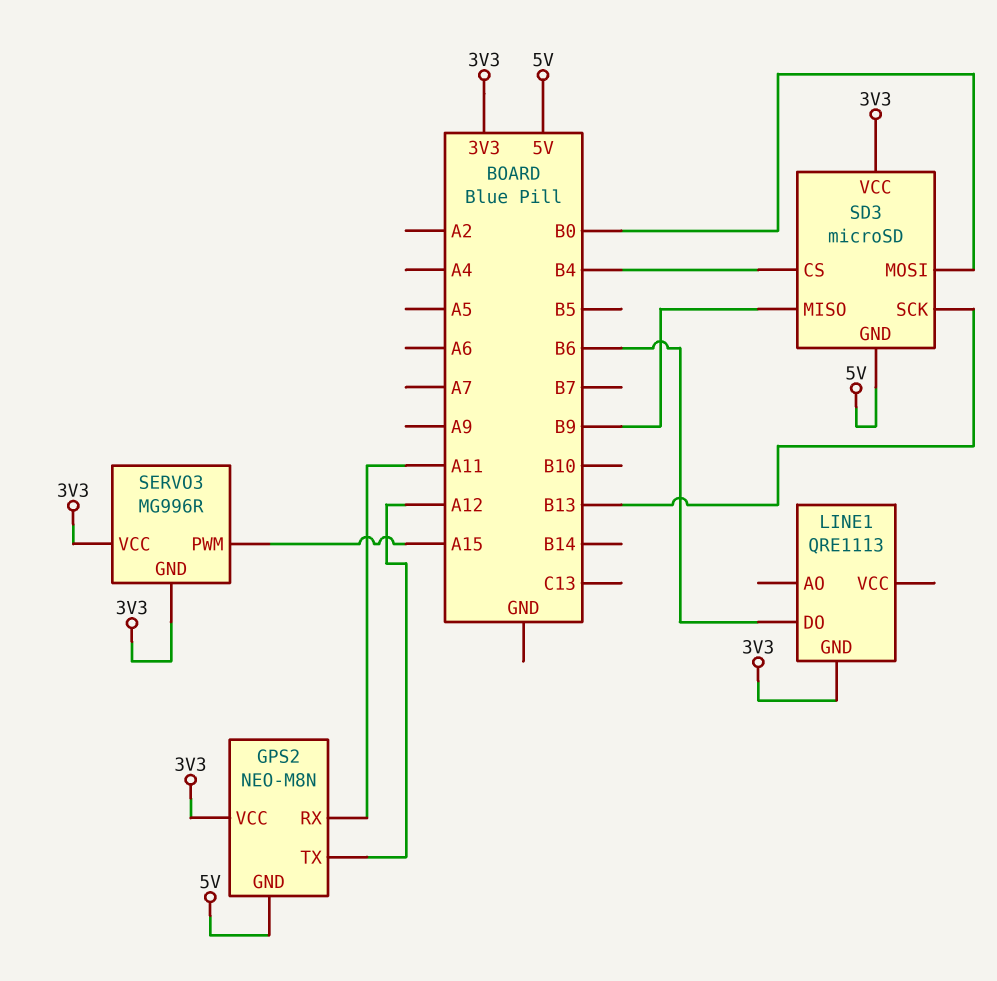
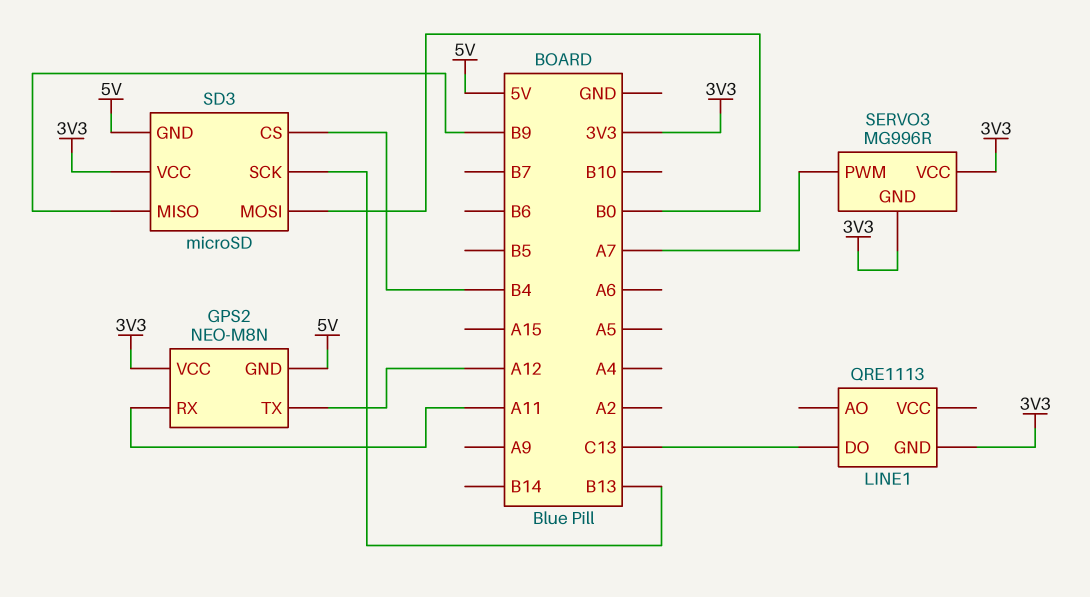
LINE1 pin DO: B6 -> C13
SERVO3 pin PWM: A15 -> A7

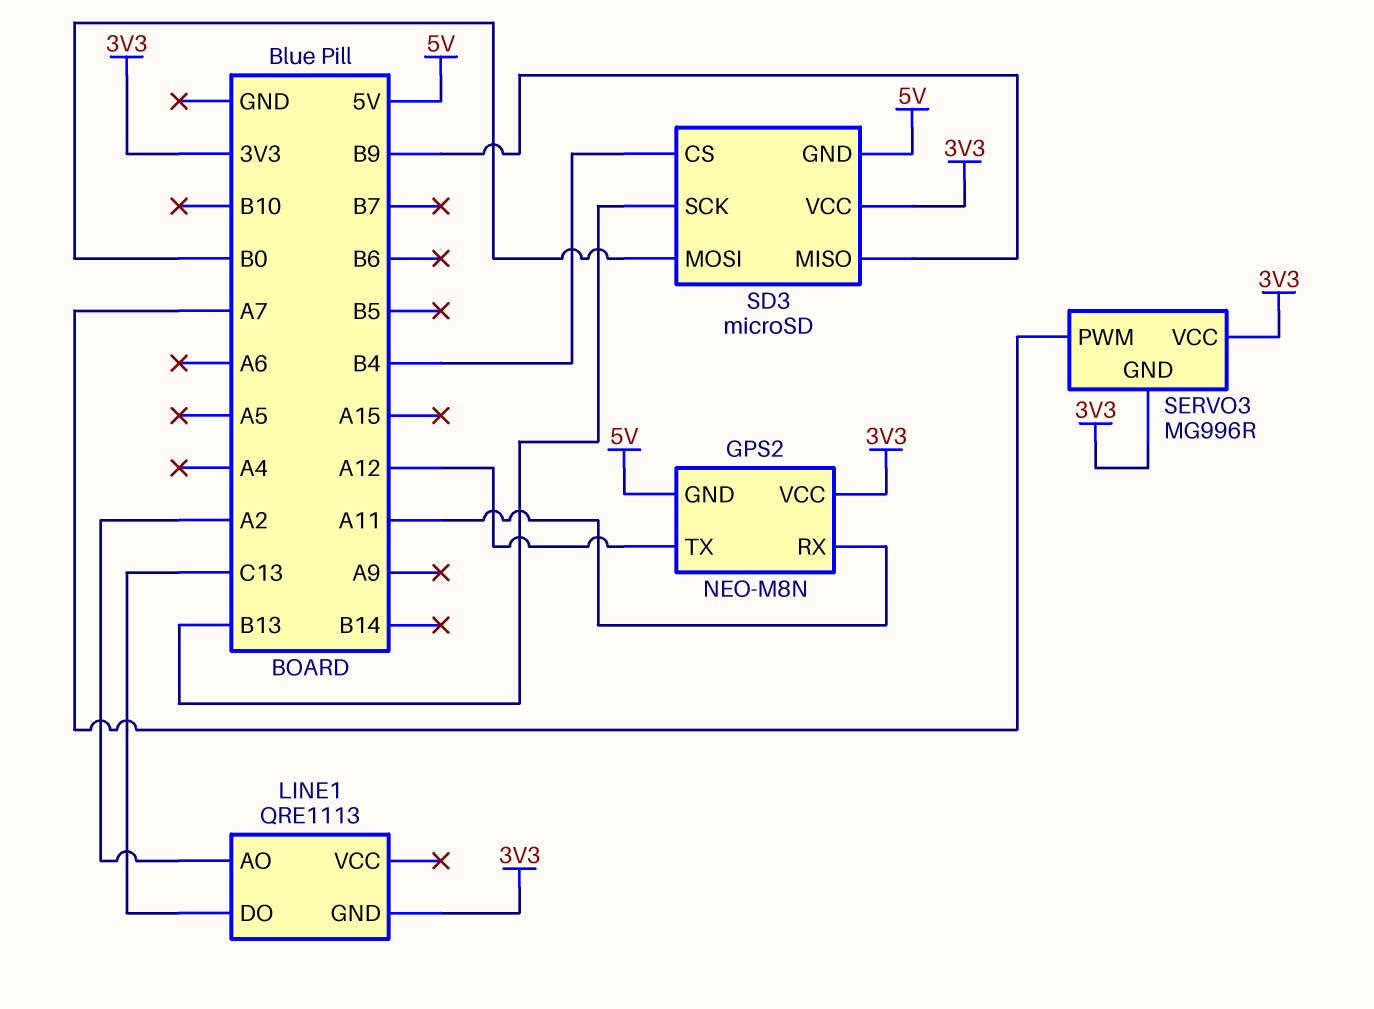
LINE1 pin AO: none -> A2

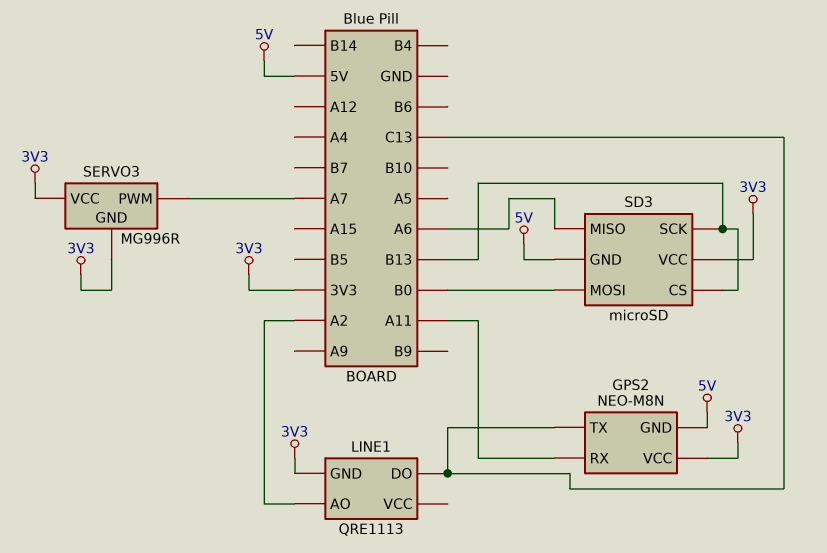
GPS2 pin TX: A12 -> C13
SD3 pin CS: B4 -> B13
SD3 pin MISO: B9 -> A6

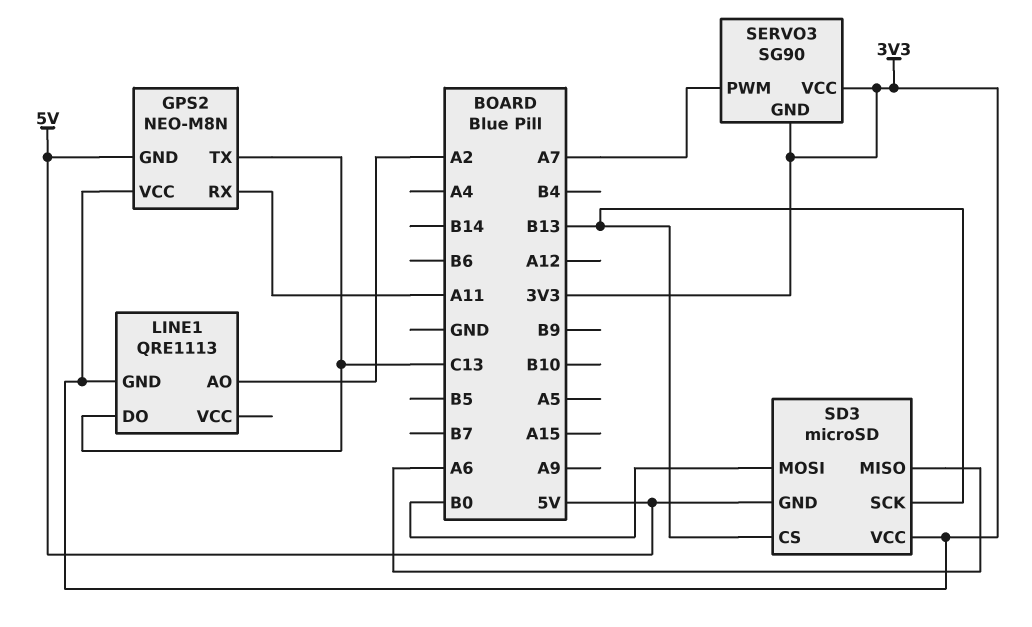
SERVO3: MG996R -> SG90

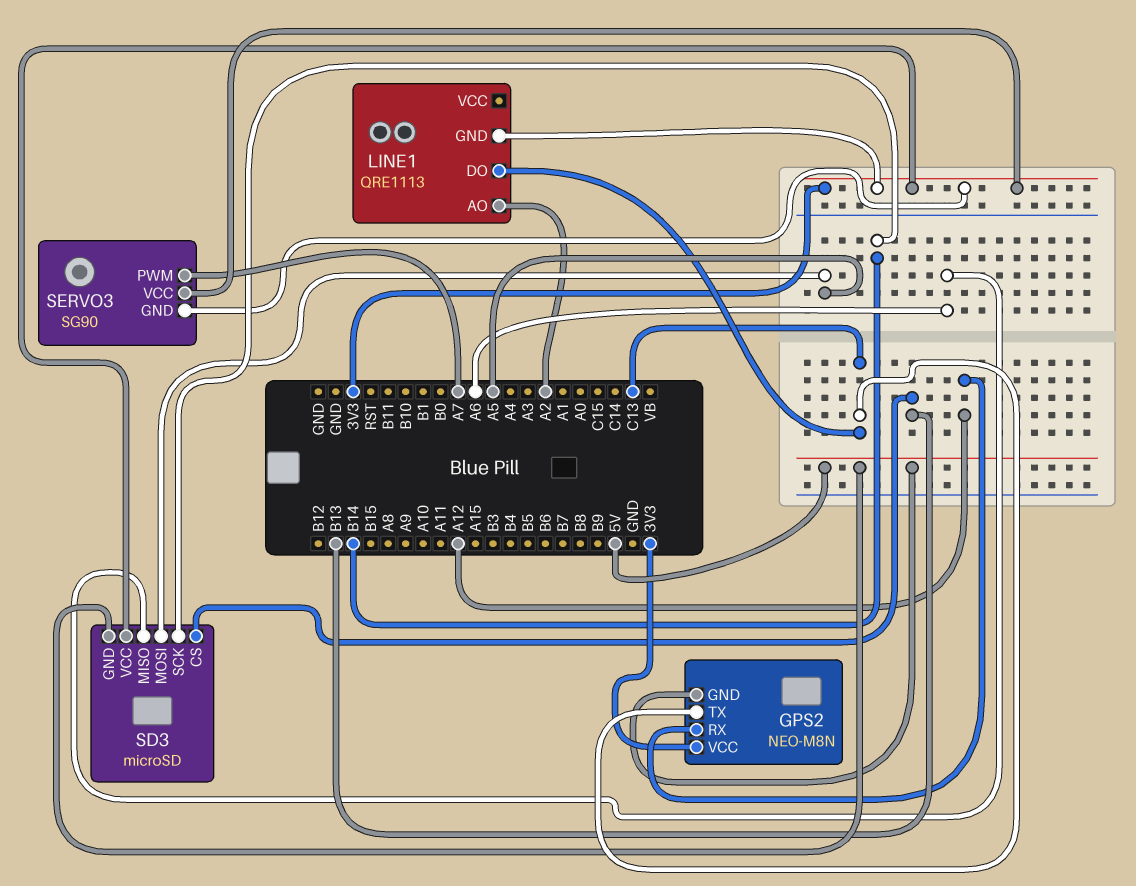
GPS2 pin RX: A11 -> A12
SD3 pin MOSI: B0 -> A5
SD3 pin SCK: B13 -> B14

